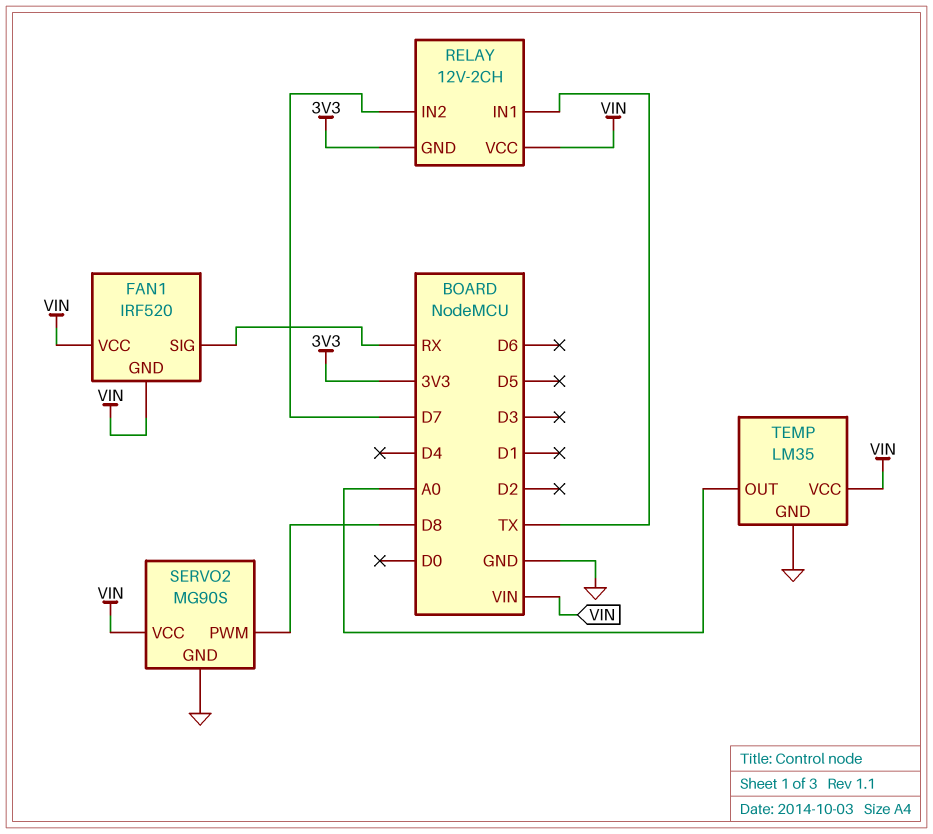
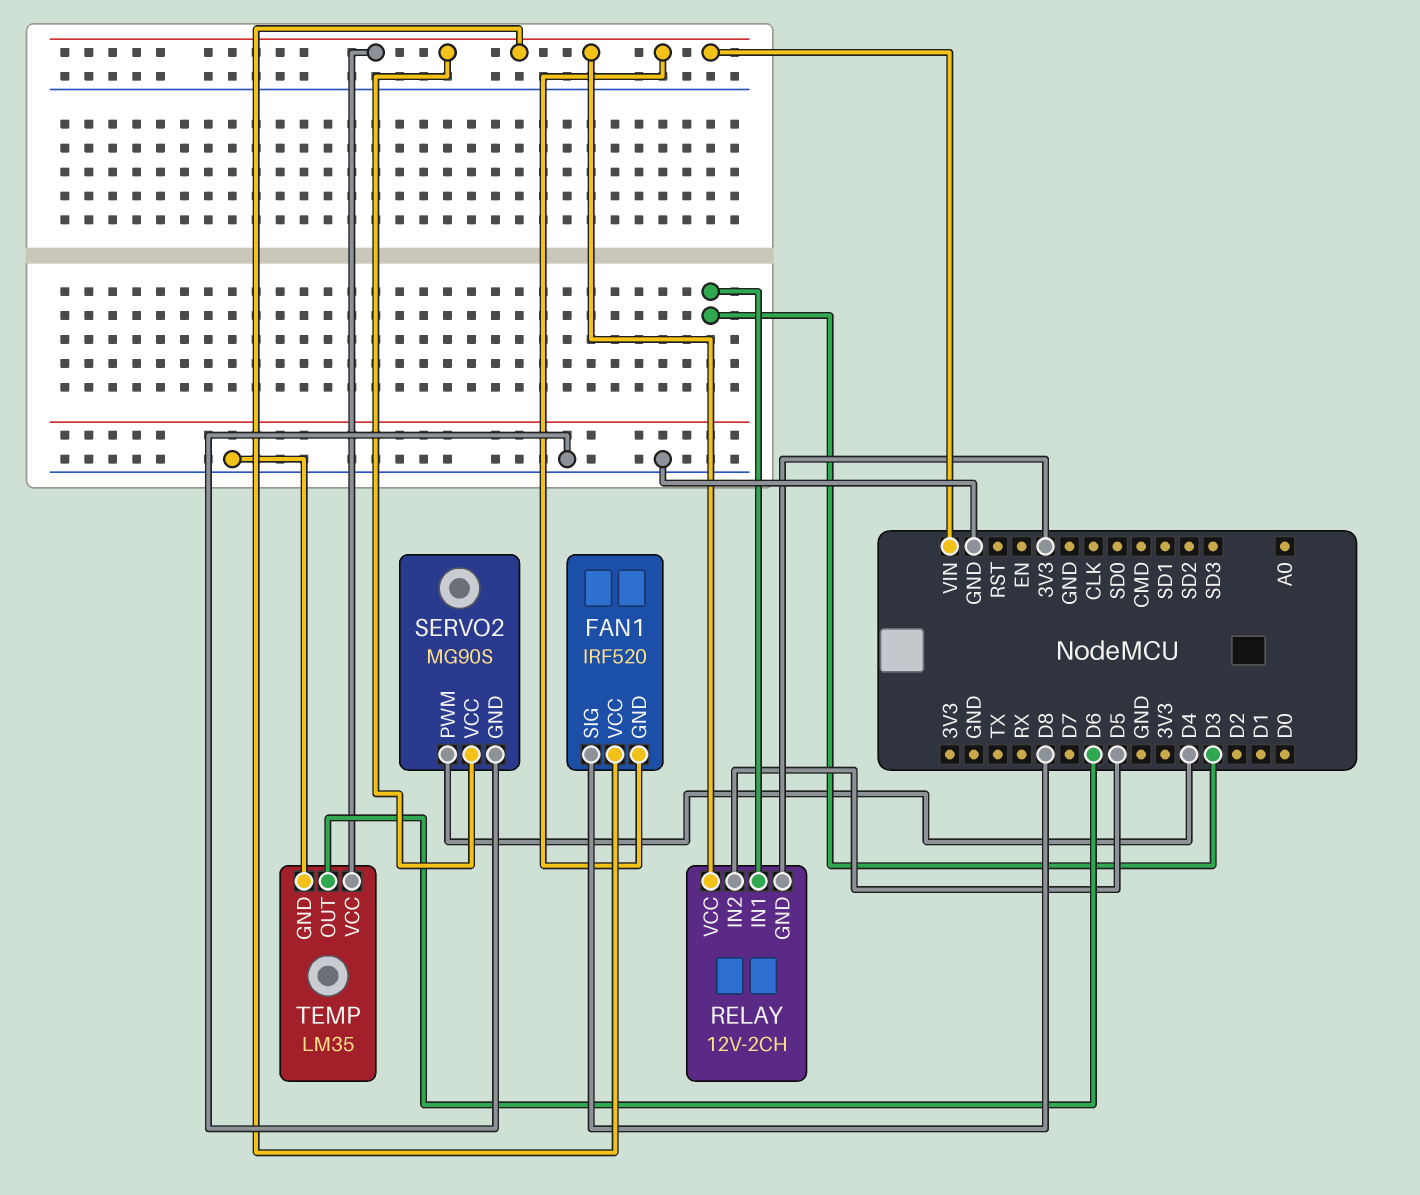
FAN1 pin SIG: RX -> D8
RELAY pin IN1: TX -> D3
RELAY pin IN2: D7 -> D5
SERVO2 pin PWM: D8 -> D4
TEMP pin OUT: A0 -> D6

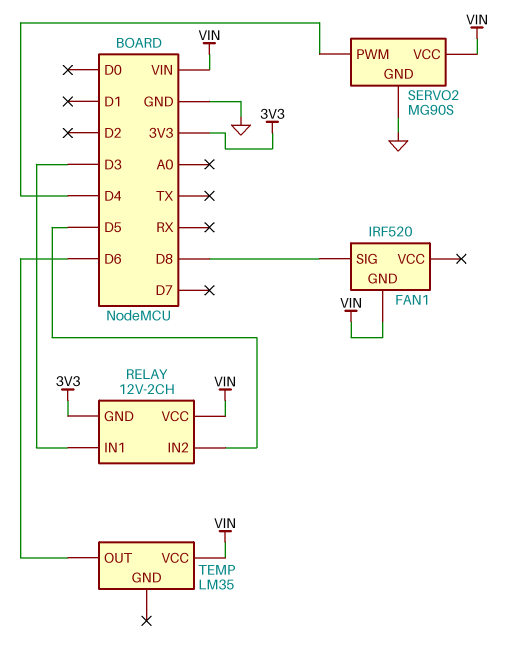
FAN1 pin VCC: VIN -> none
TEMP pin GND: GND -> none

